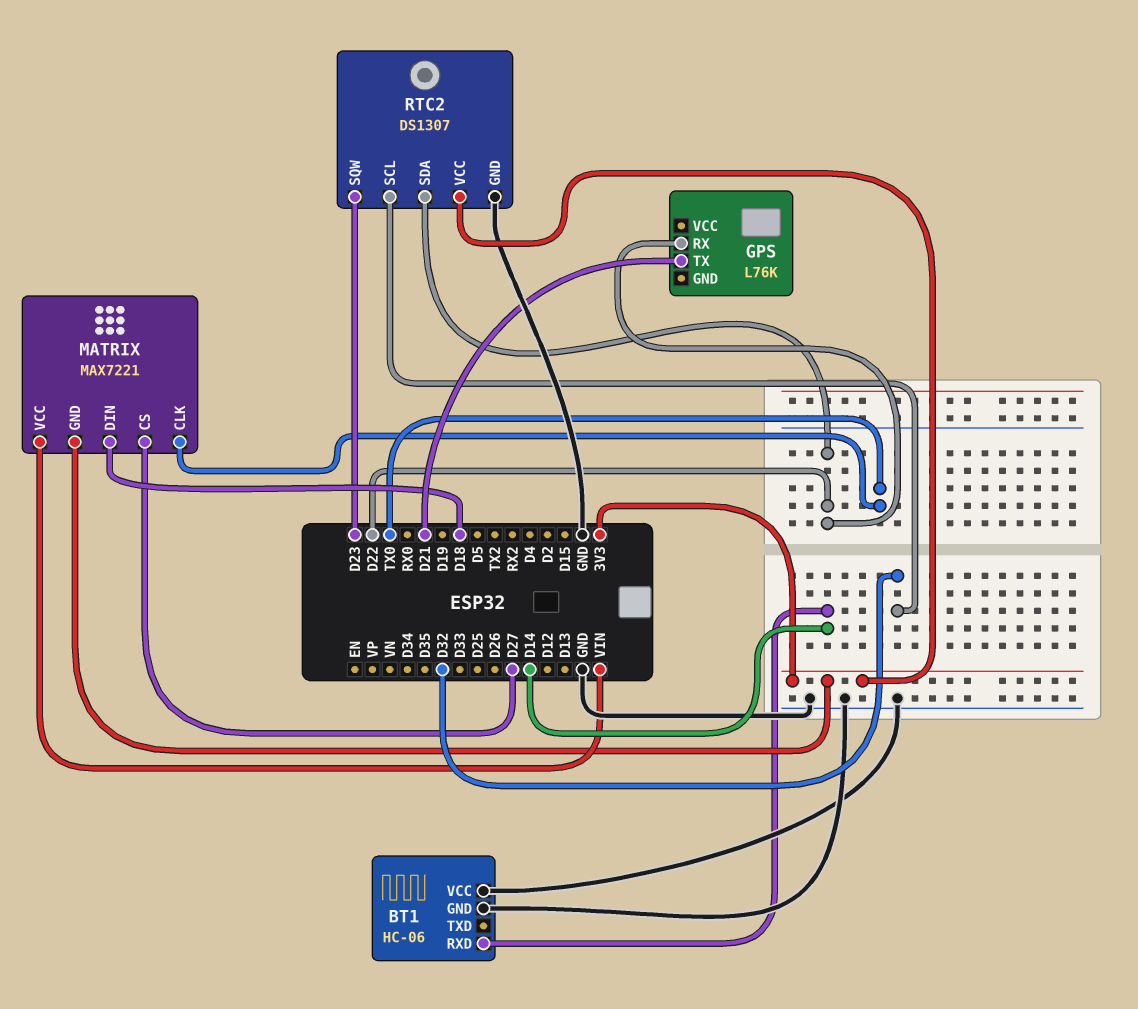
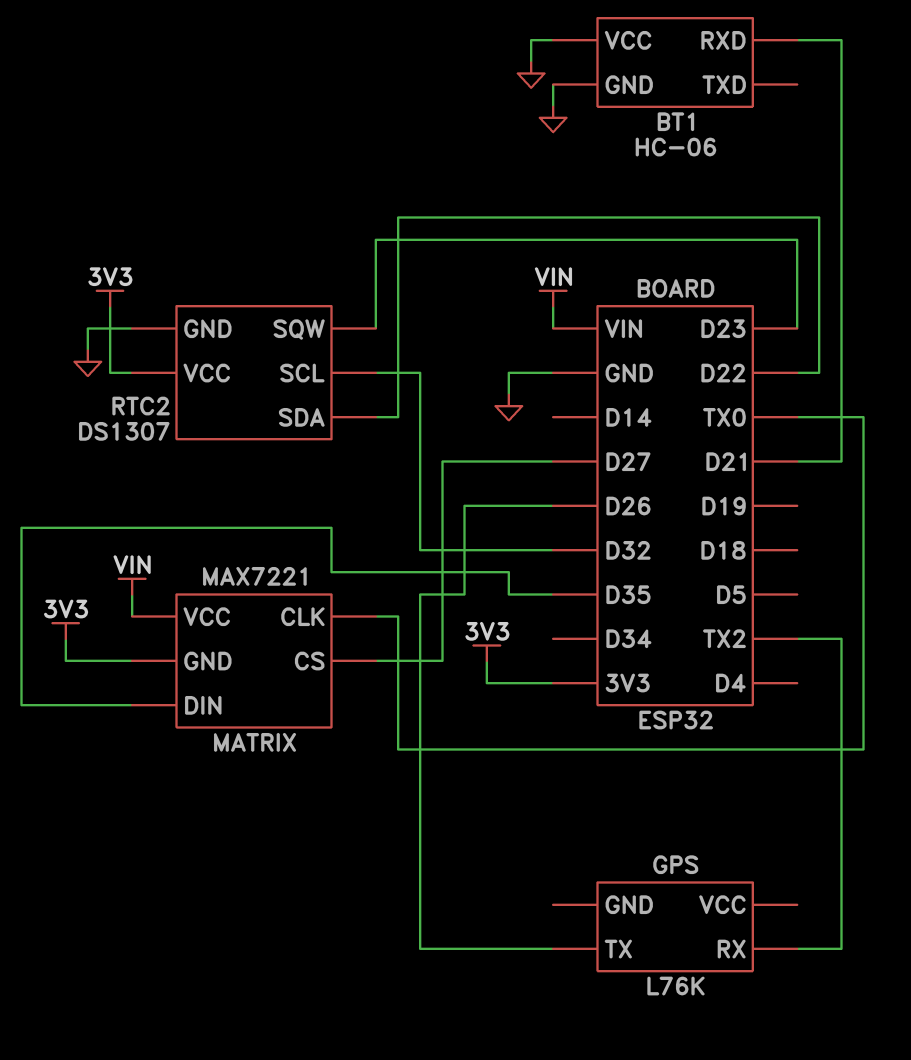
BT1 pin RXD: D14 -> D21
GPS pin RX: D22 -> TX2
GPS pin TX: D21 -> D26
MATRIX pin DIN: D18 -> D35

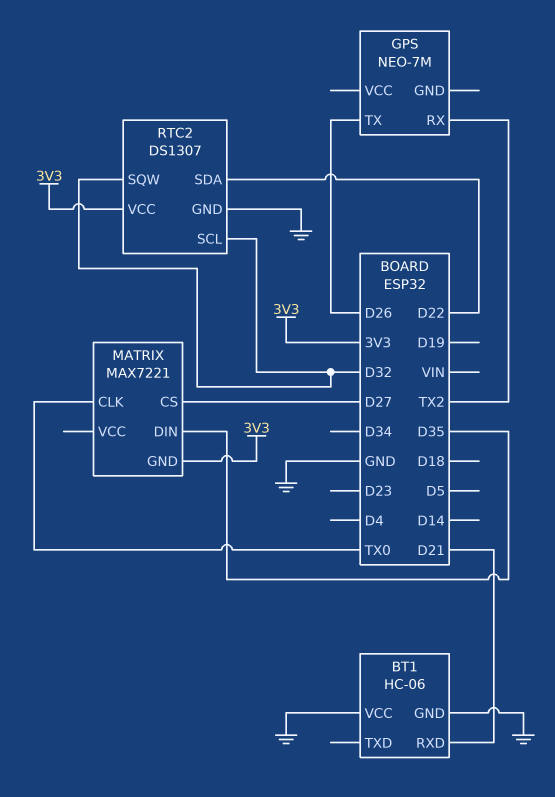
GPS: L76K -> NEO-7M
MATRIX pin VCC: VIN -> none
RTC2 pin SQW: D23 -> D32

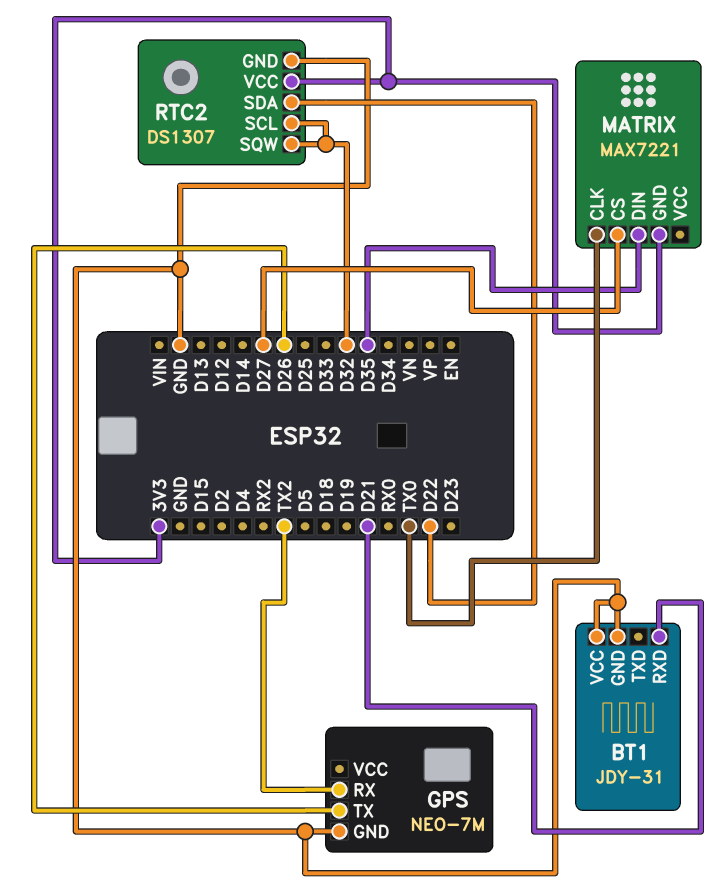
BT1: HC-06 -> JDY-31
GPS pin GND: none -> GND

